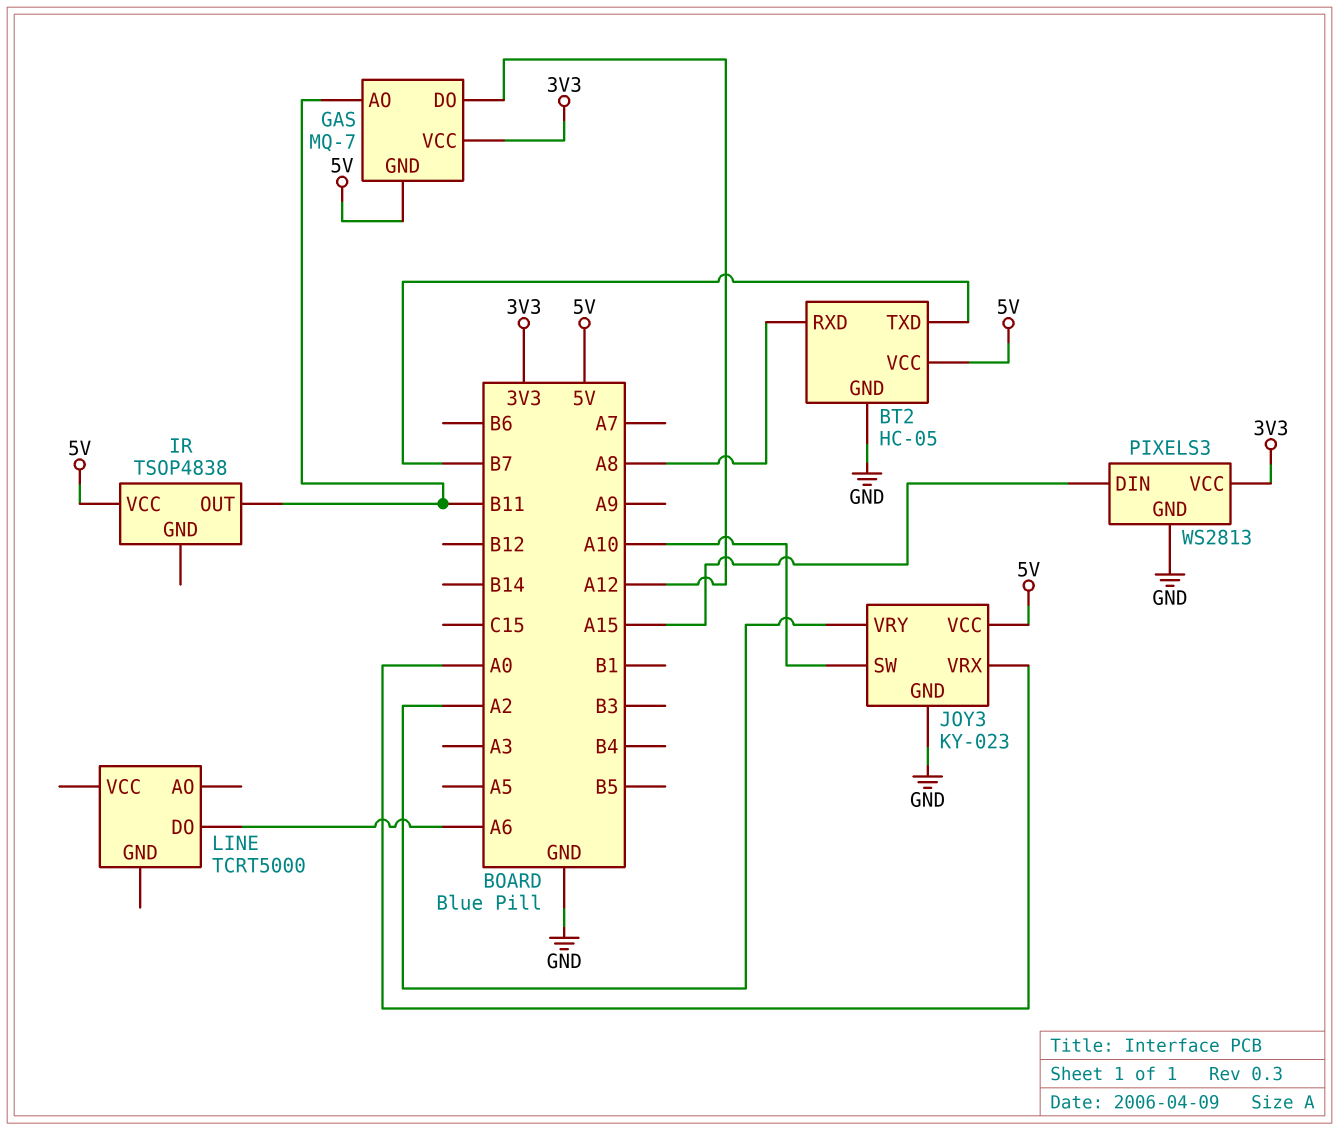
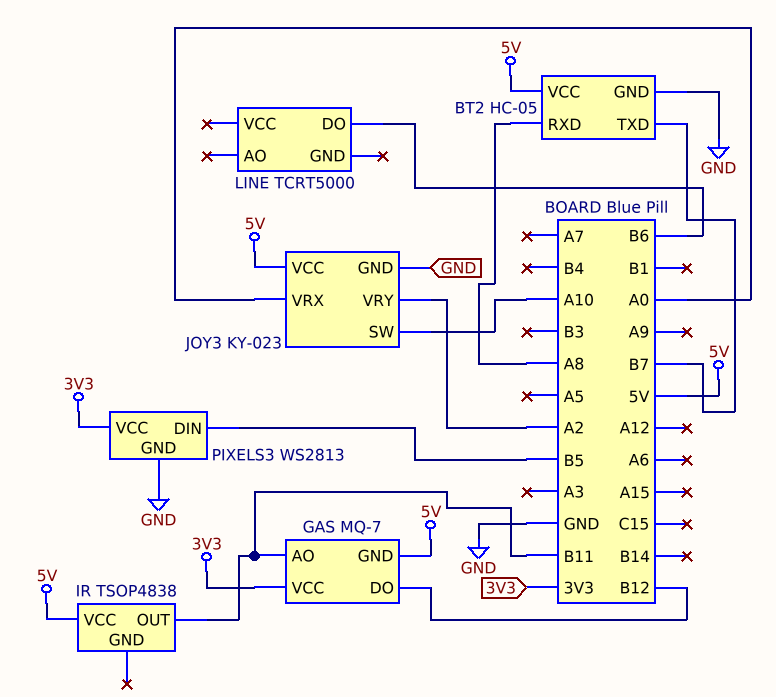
GAS pin DO: A12 -> B12
LINE pin DO: A6 -> B6
PIXELS3 pin DIN: A15 -> B5

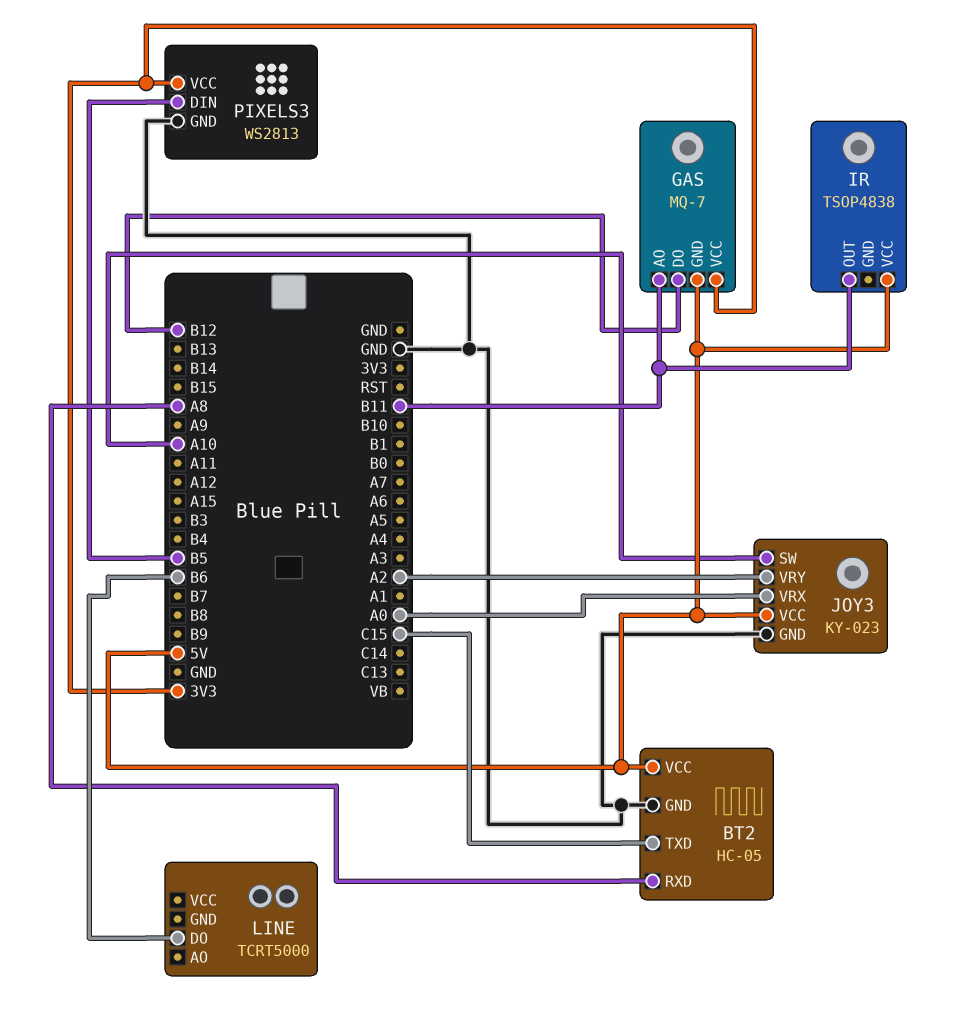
BT2 pin TXD: B7 -> C15

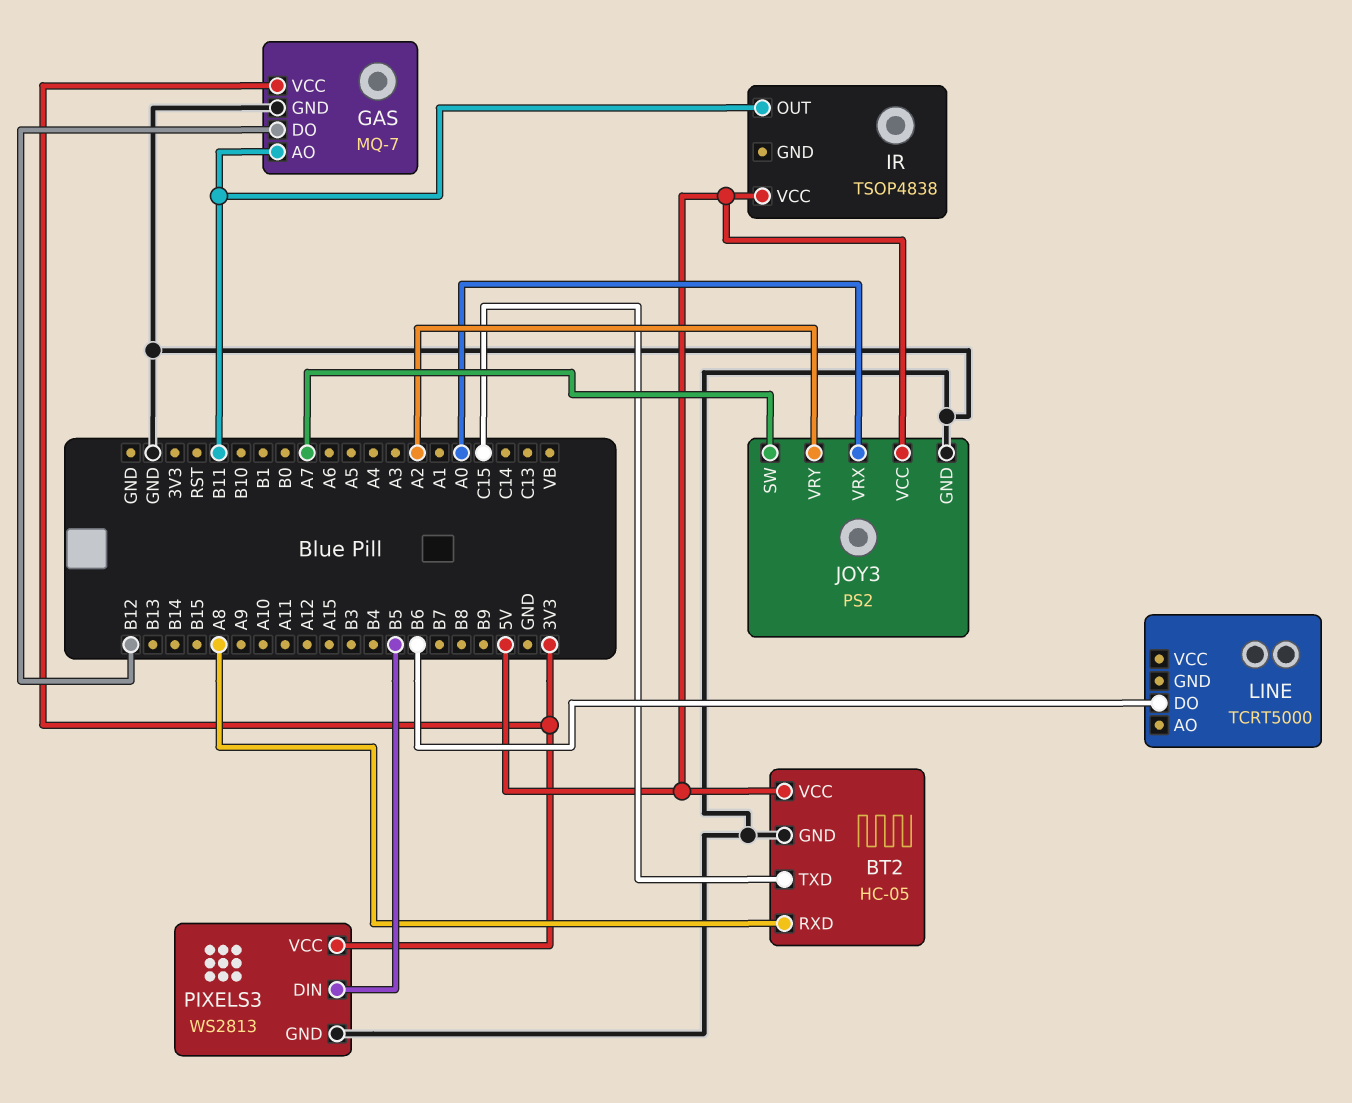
GAS pin GND: 5V -> GND
JOY3: KY-023 -> PS2
JOY3 pin SW: A10 -> A7

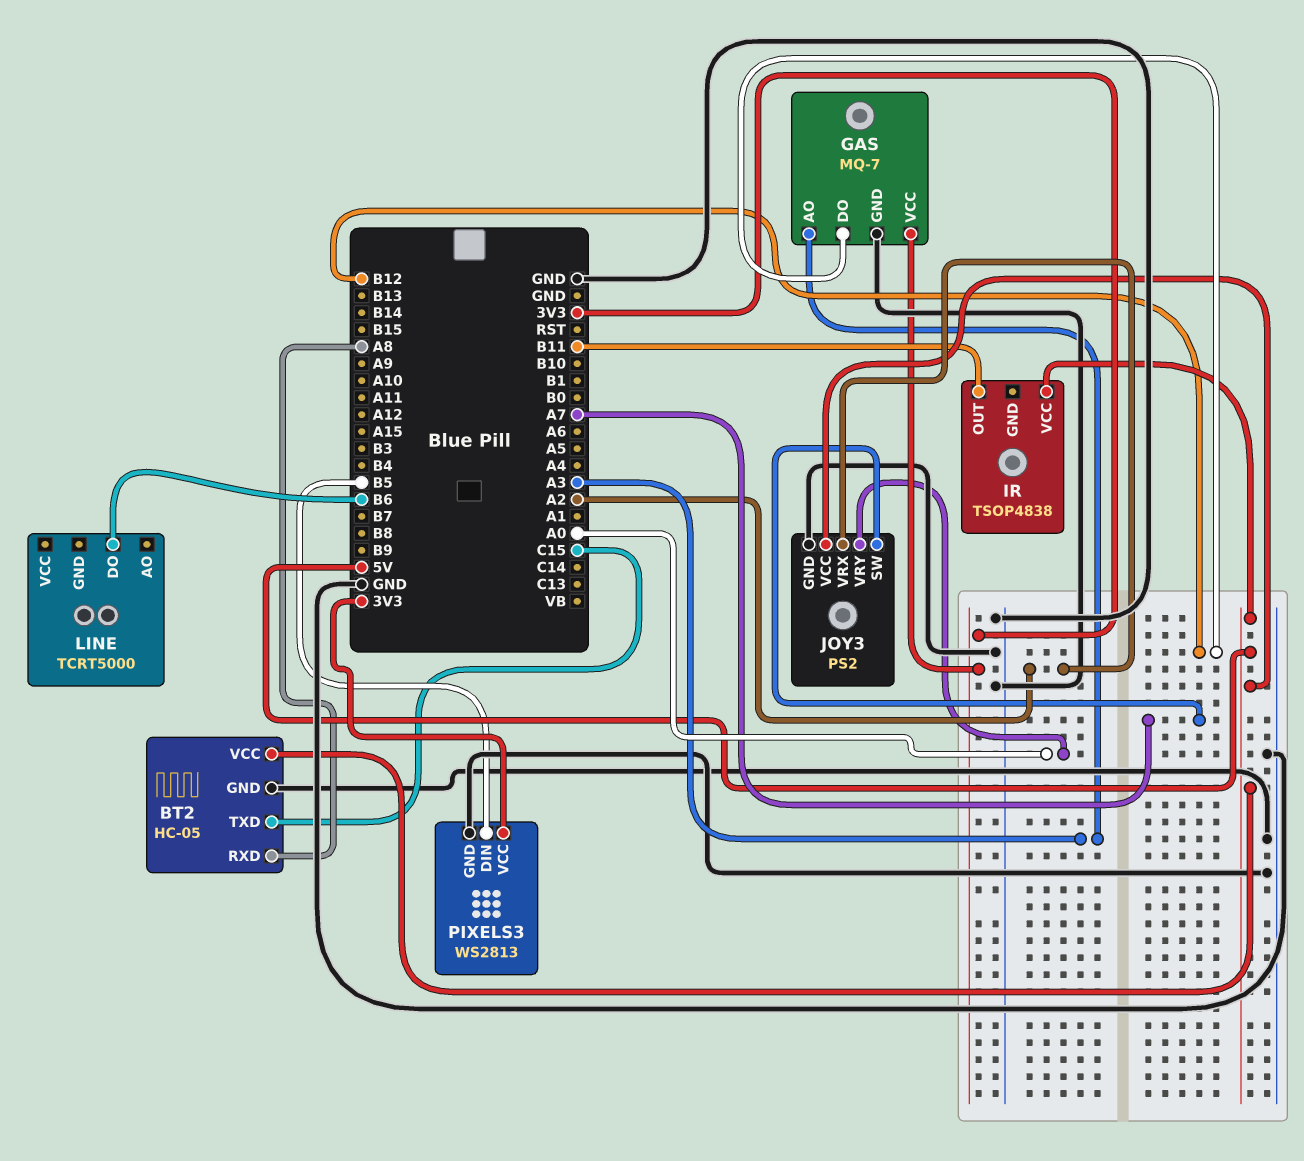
GAS pin AO: B11 -> A3
JOY3 pin VRX: A0 -> A2
JOY3 pin VRY: A2 -> A0

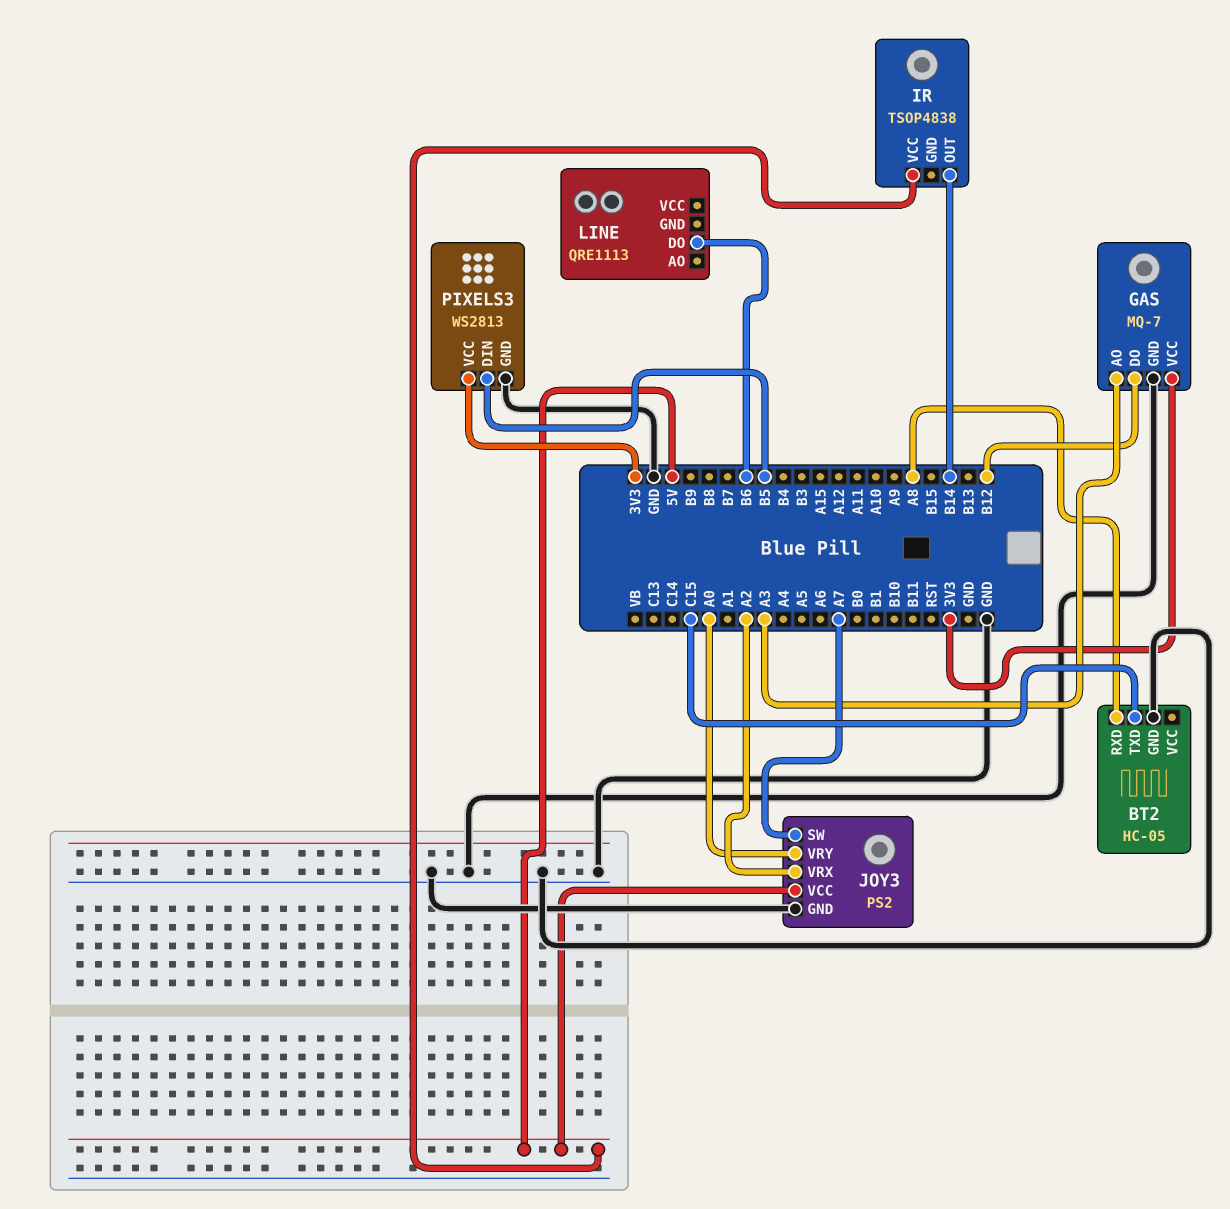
BT2 pin VCC: 5V -> none
IR pin OUT: B11 -> B14
LINE: TCRT5000 -> QRE1113

